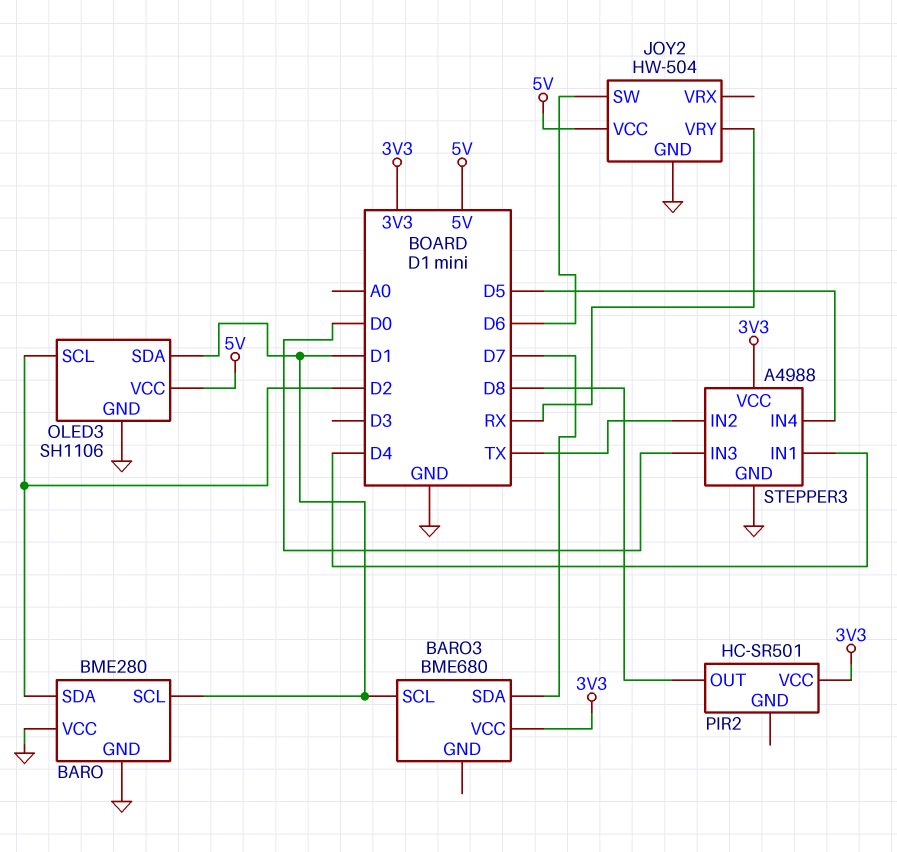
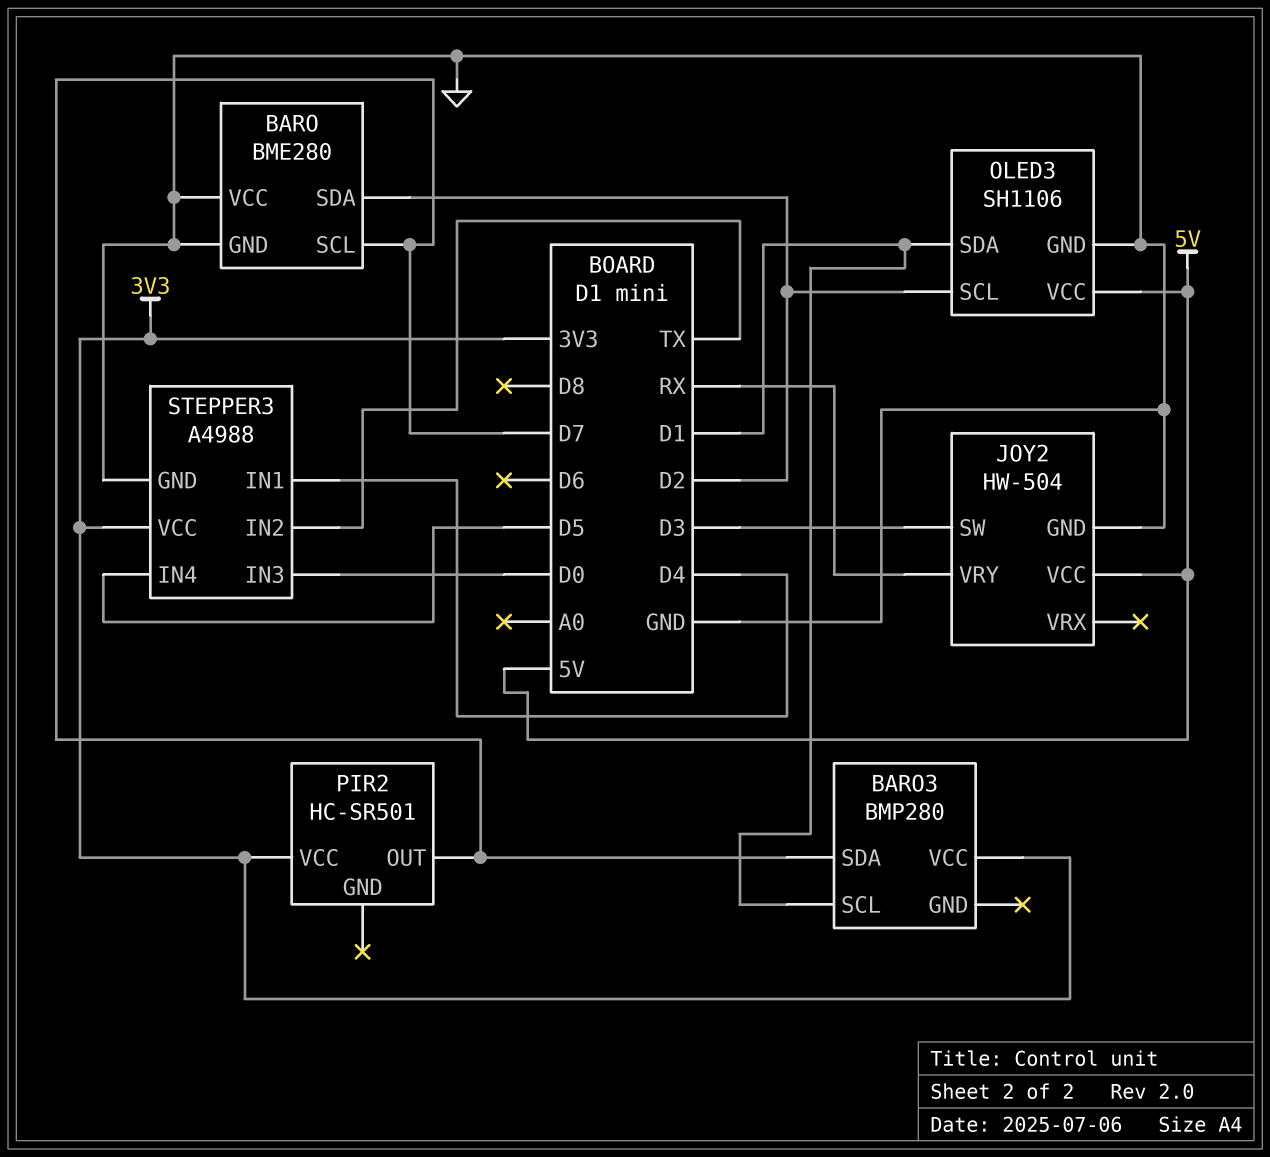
BARO pin SCL: D1 -> D7
BARO3: BME680 -> BMP280
JOY2 pin SW: D6 -> D3
PIR2 pin OUT: D8 -> D7

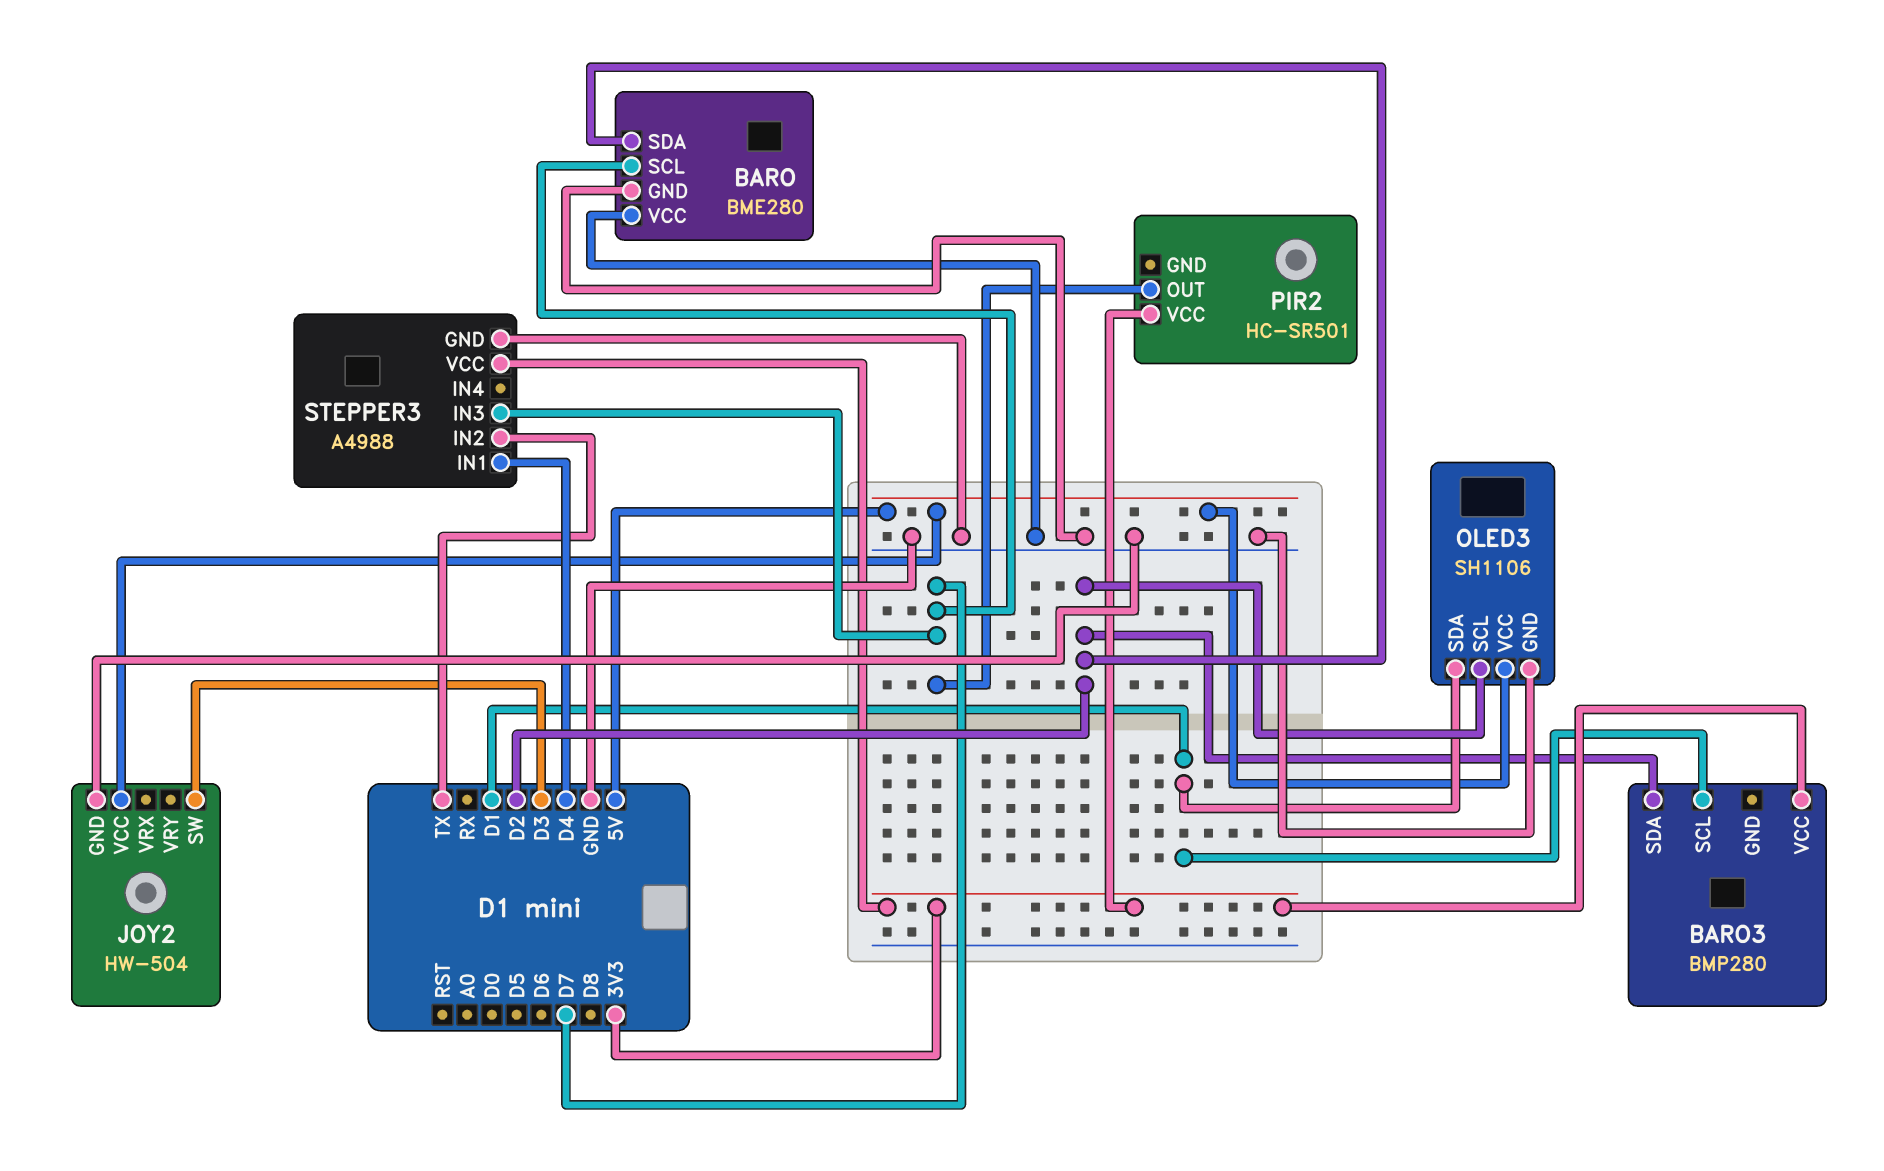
BARO3 pin SDA: D7 -> D2
JOY2 pin VRY: RX -> none
STEPPER3 pin IN3: D0 -> D7
STEPPER3 pin IN4: D5 -> none

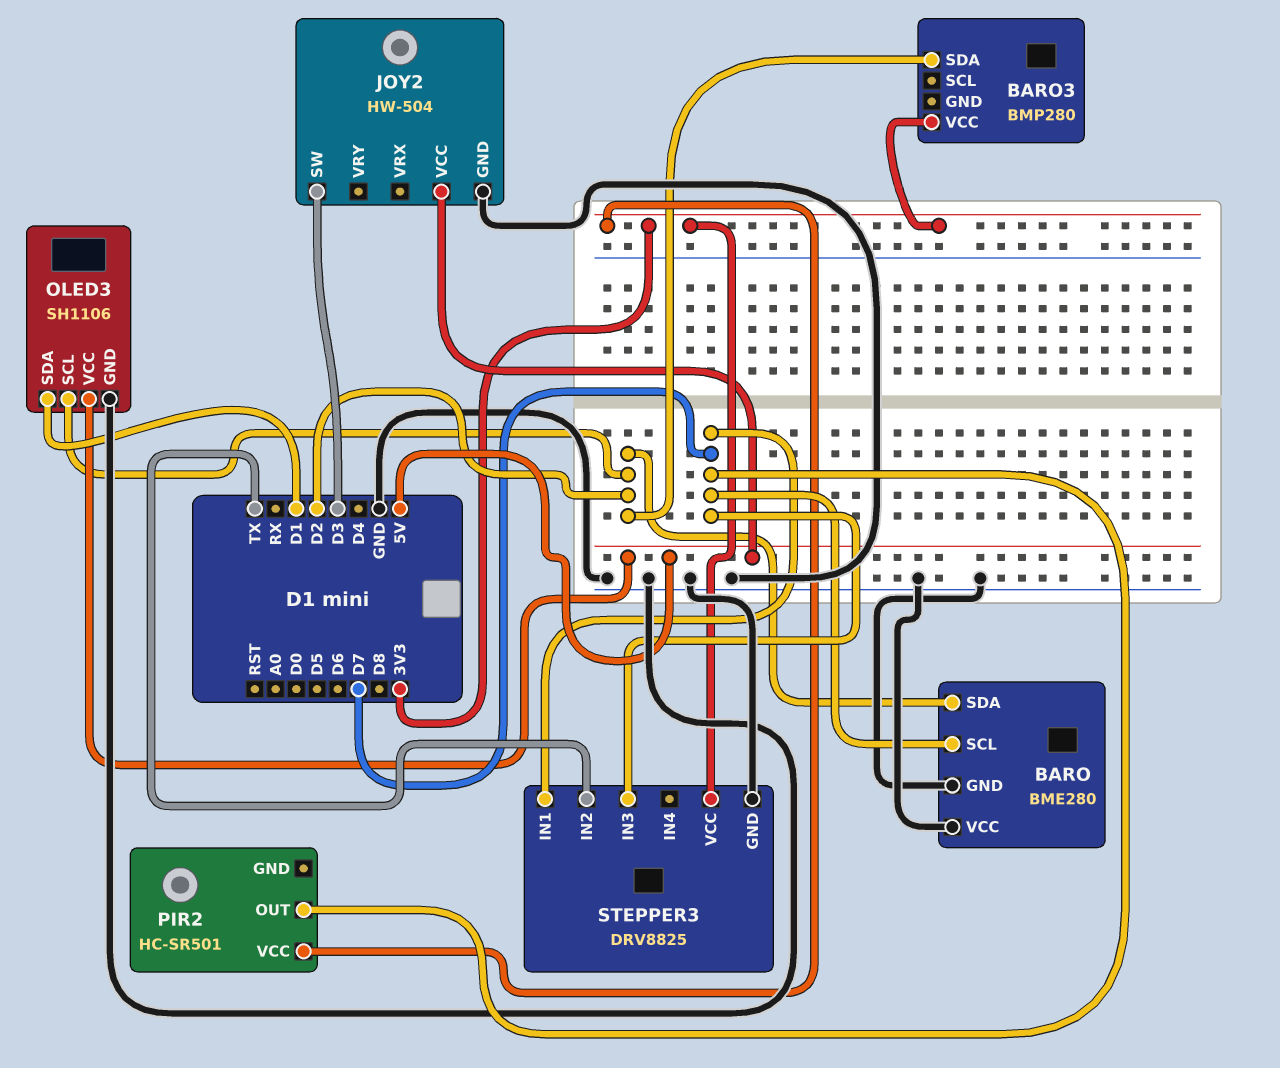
BARO3 pin SCL: D1 -> none
STEPPER3: A4988 -> DRV8825
STEPPER3 pin IN1: D4 -> D7

